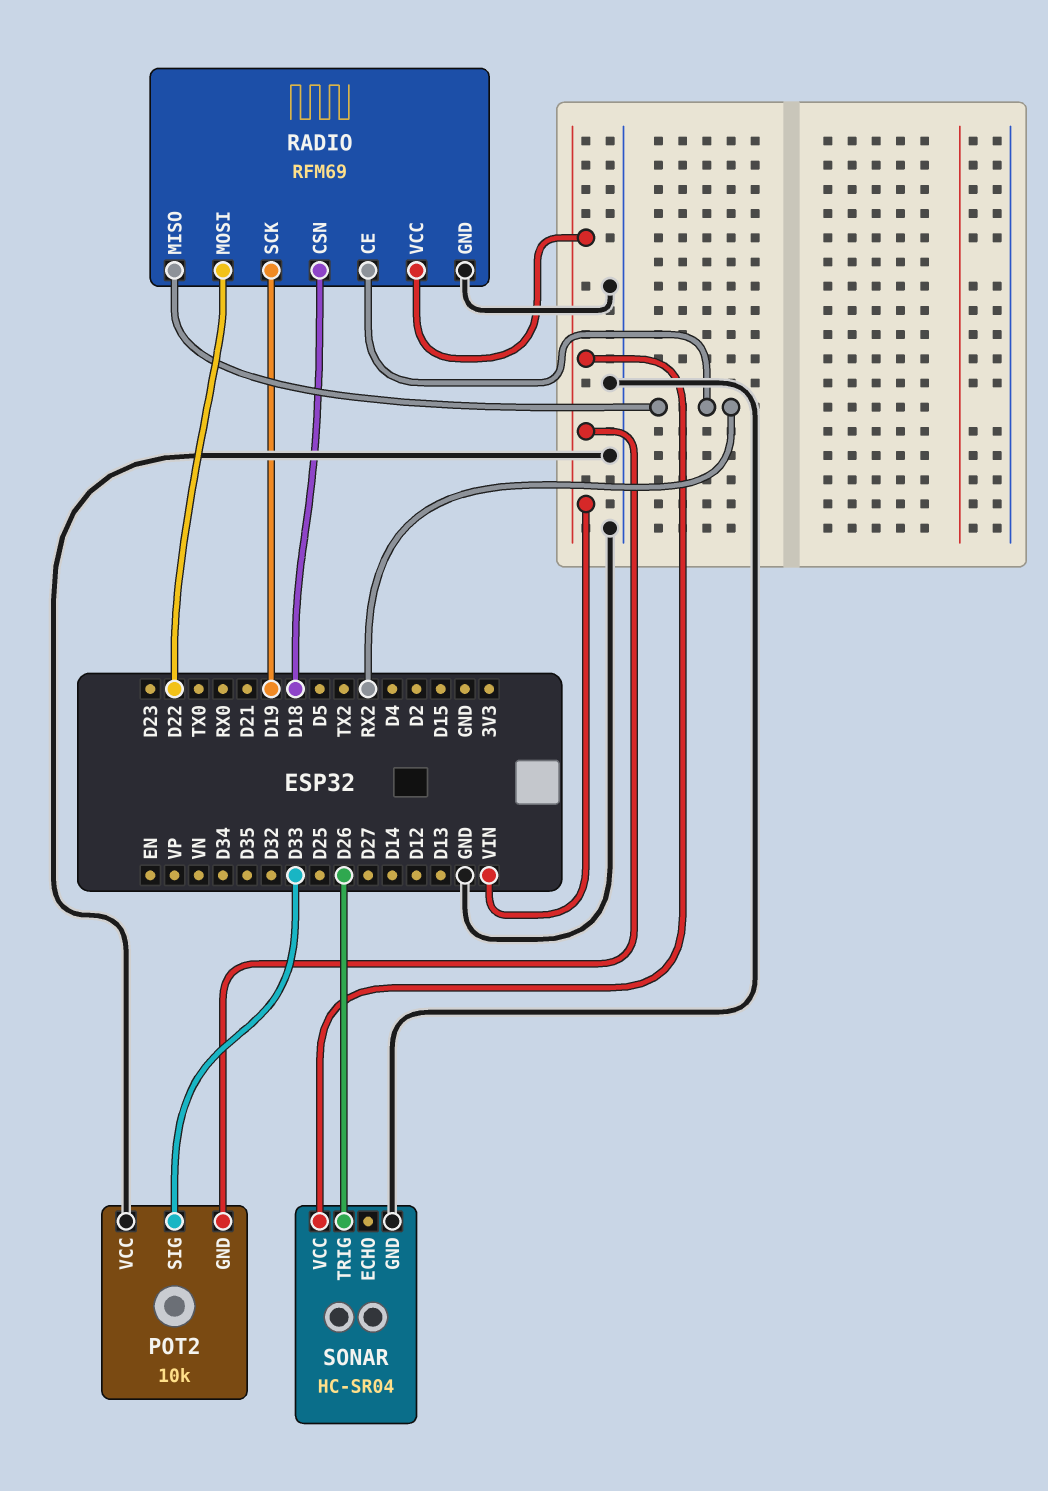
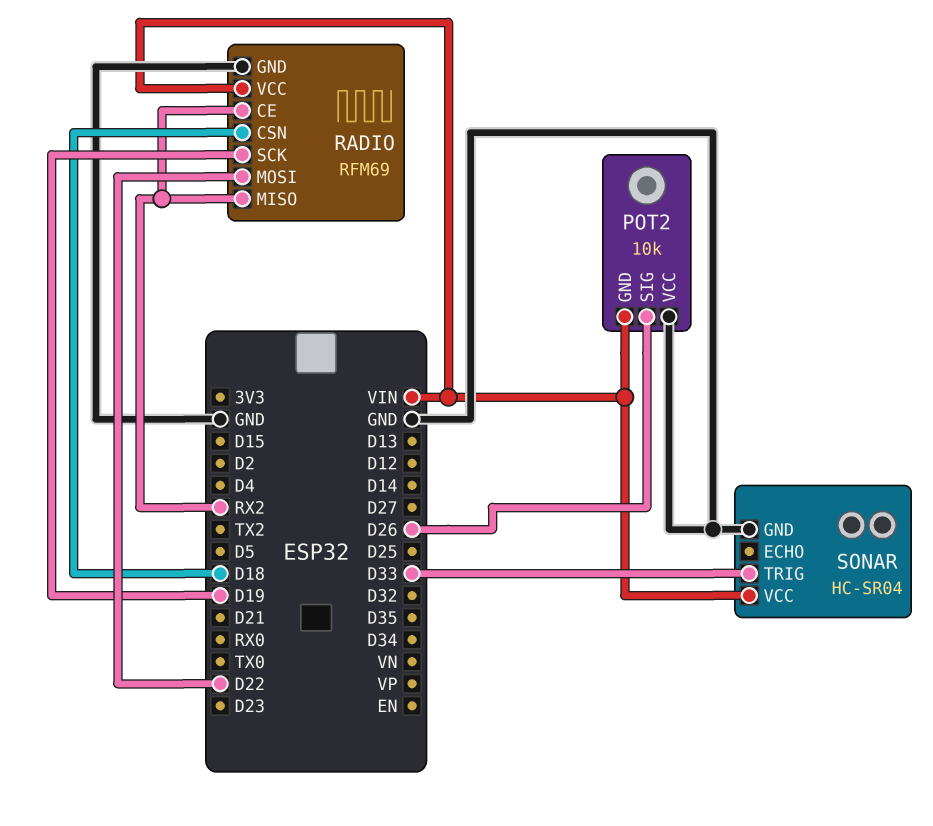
POT2 pin SIG: D33 -> D26
SONAR pin TRIG: D26 -> D33

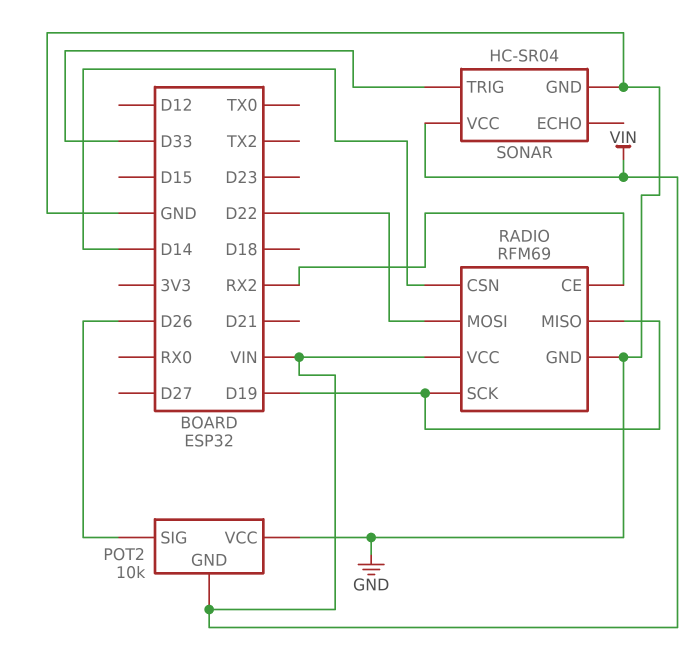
RADIO pin CSN: D18 -> D14
RADIO pin MISO: RX2 -> D19

